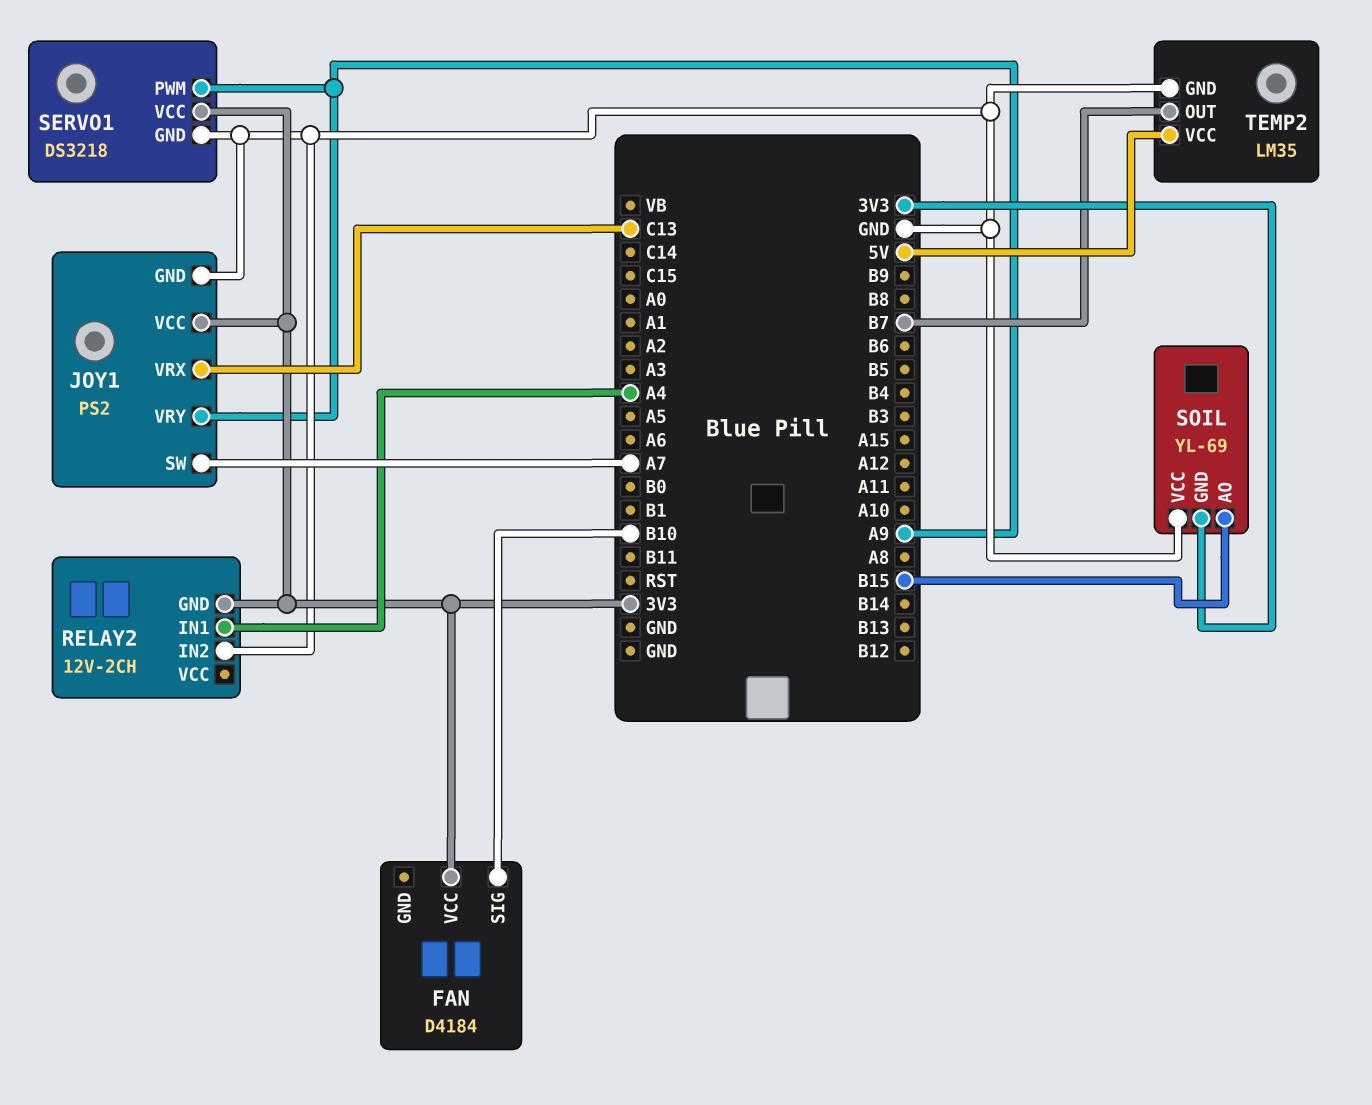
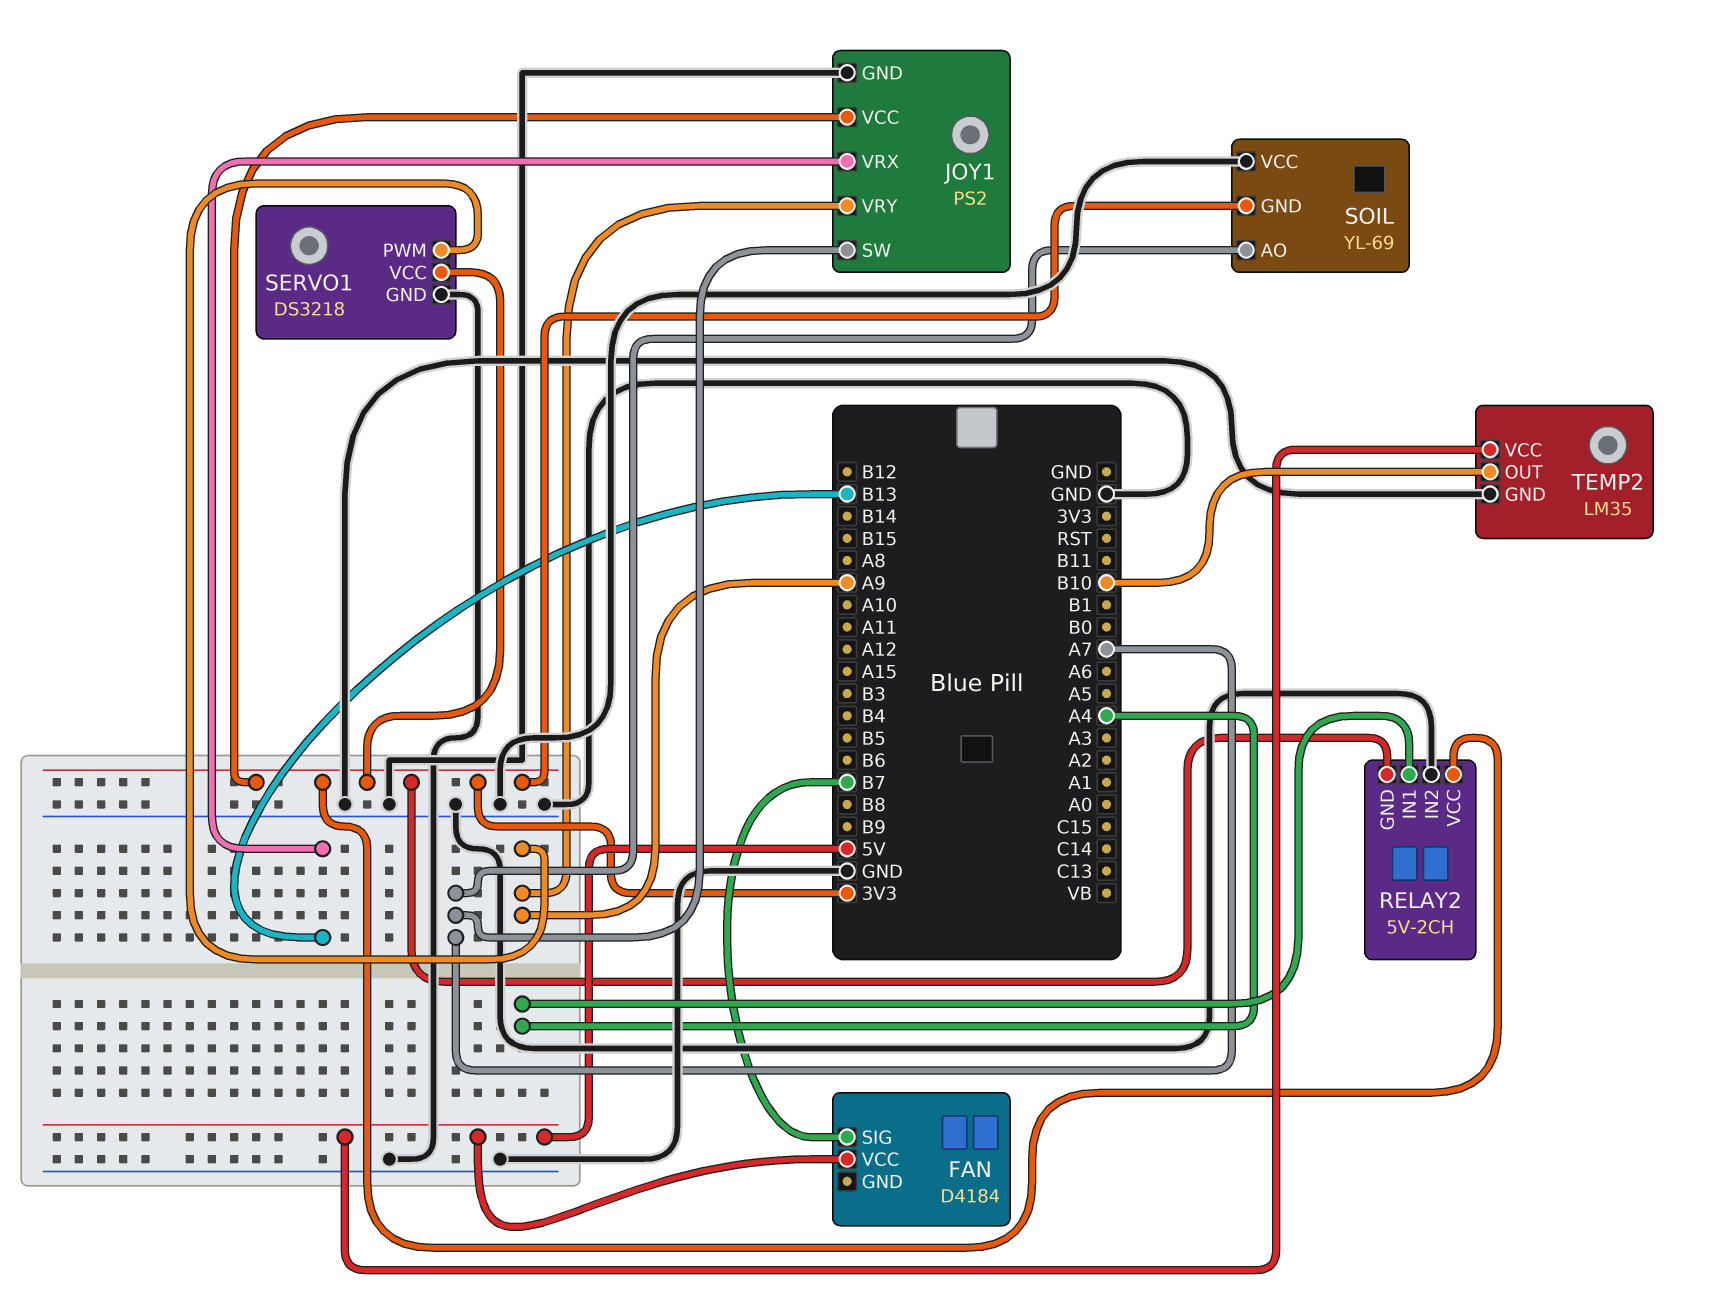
FAN pin SIG: B10 -> B7
FAN pin VCC: 3V3 -> 5V
JOY1 pin VRX: C13 -> B13
RELAY2: 12V-2CH -> 5V-2CH
RELAY2 pin VCC: none -> 3V3
SOIL pin AO: B15 -> A7
TEMP2 pin OUT: B7 -> B10

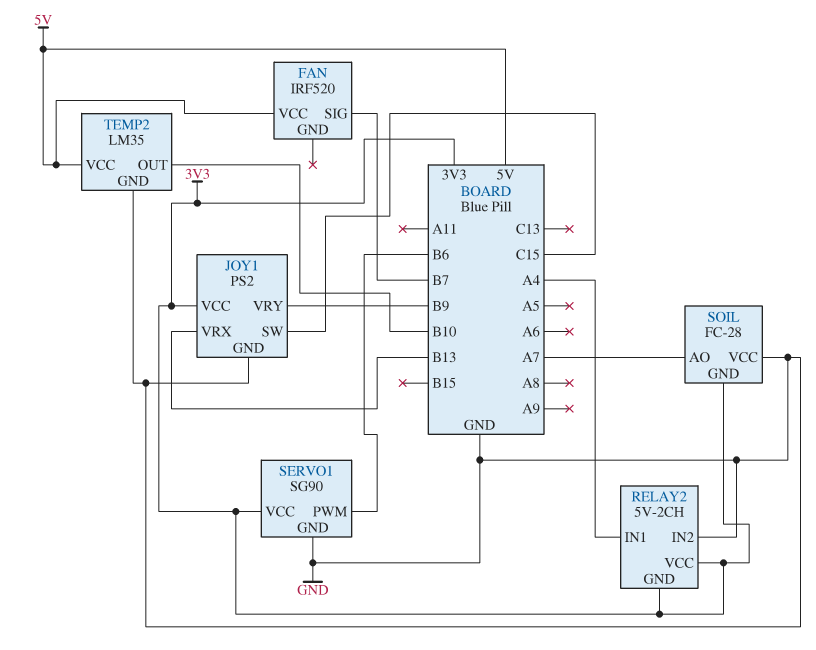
FAN: D4184 -> IRF520
JOY1 pin SW: A7 -> C15
JOY1 pin VRY: A9 -> B9
SERVO1: DS3218 -> SG90
SERVO1 pin PWM: A9 -> B6
SOIL: YL-69 -> FC-28

